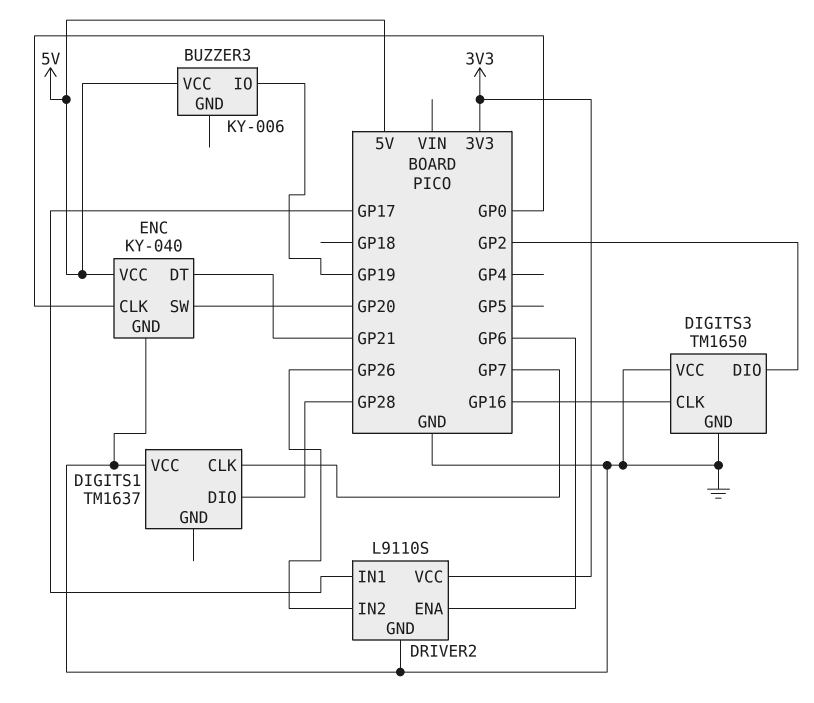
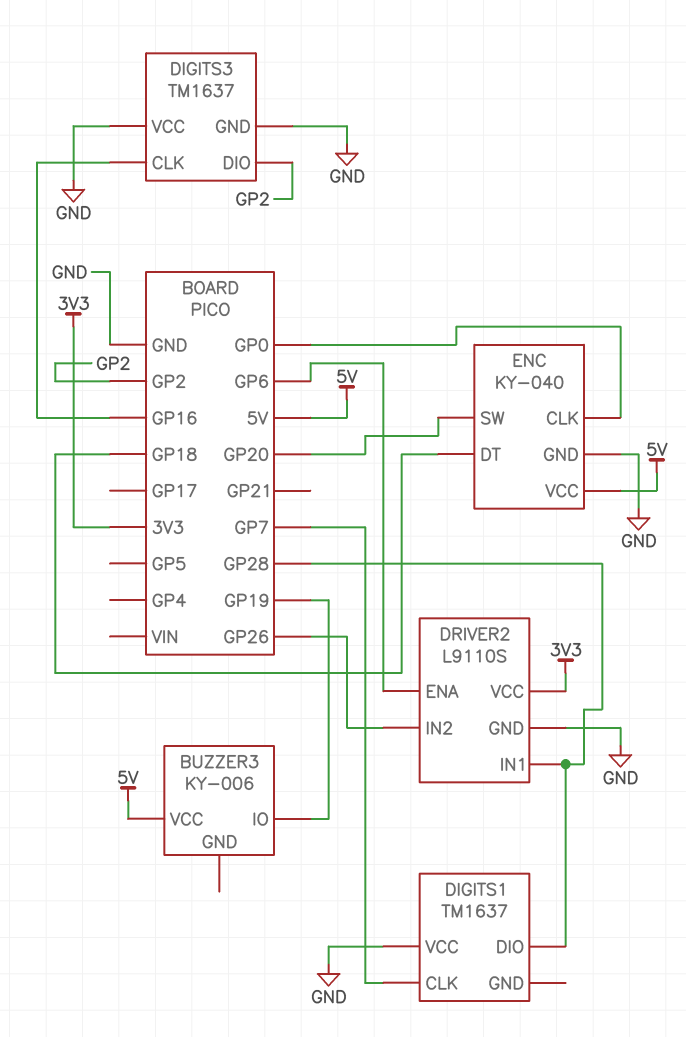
DIGITS3: TM1650 -> TM1637
DRIVER2 pin IN1: GP17 -> GP28
ENC pin DT: GP21 -> GP18

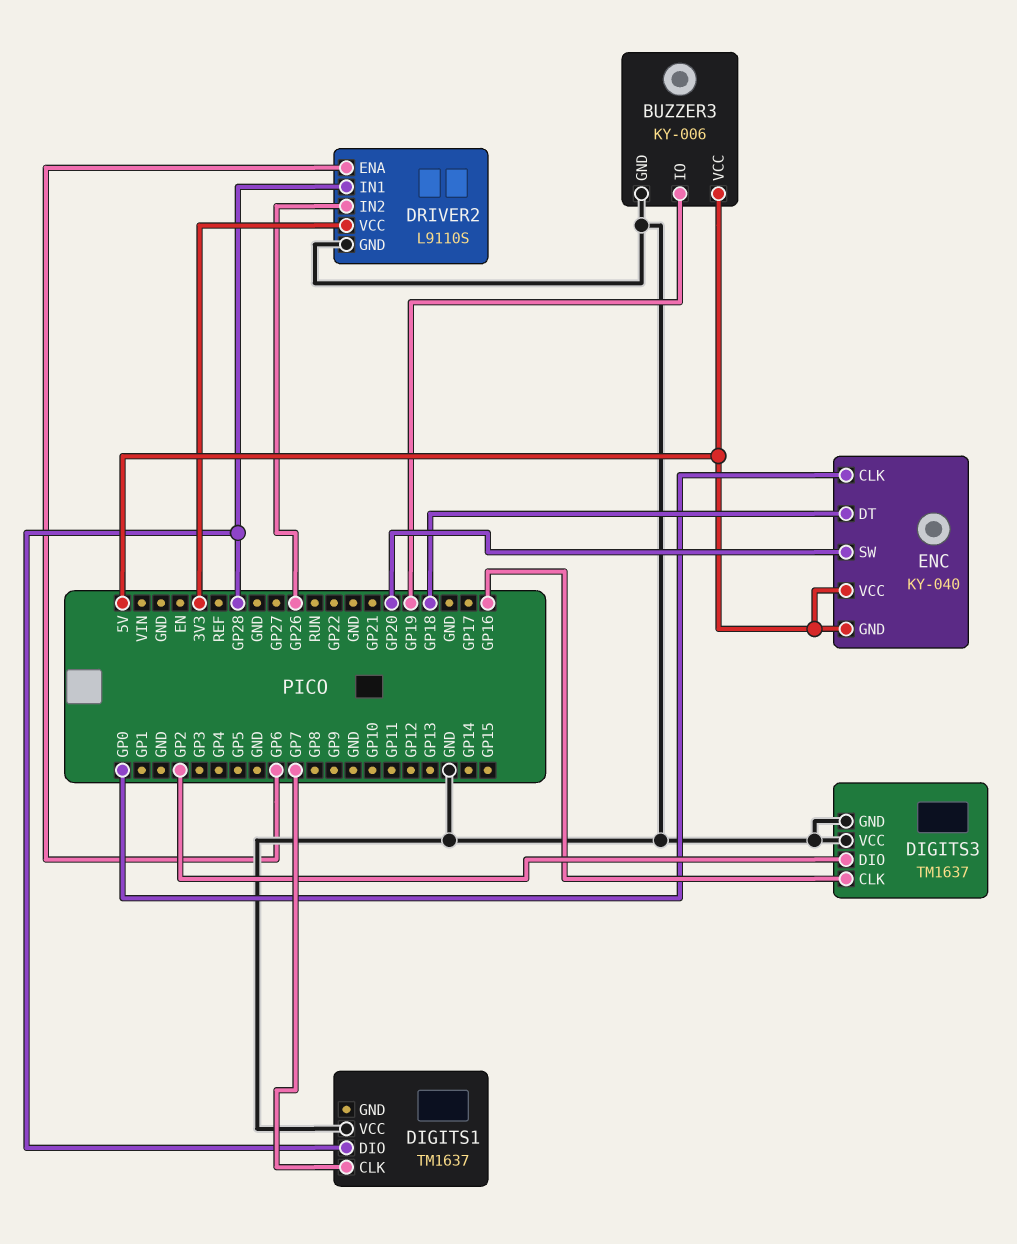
BUZZER3 pin GND: none -> GND
ENC pin GND: GND -> 5V

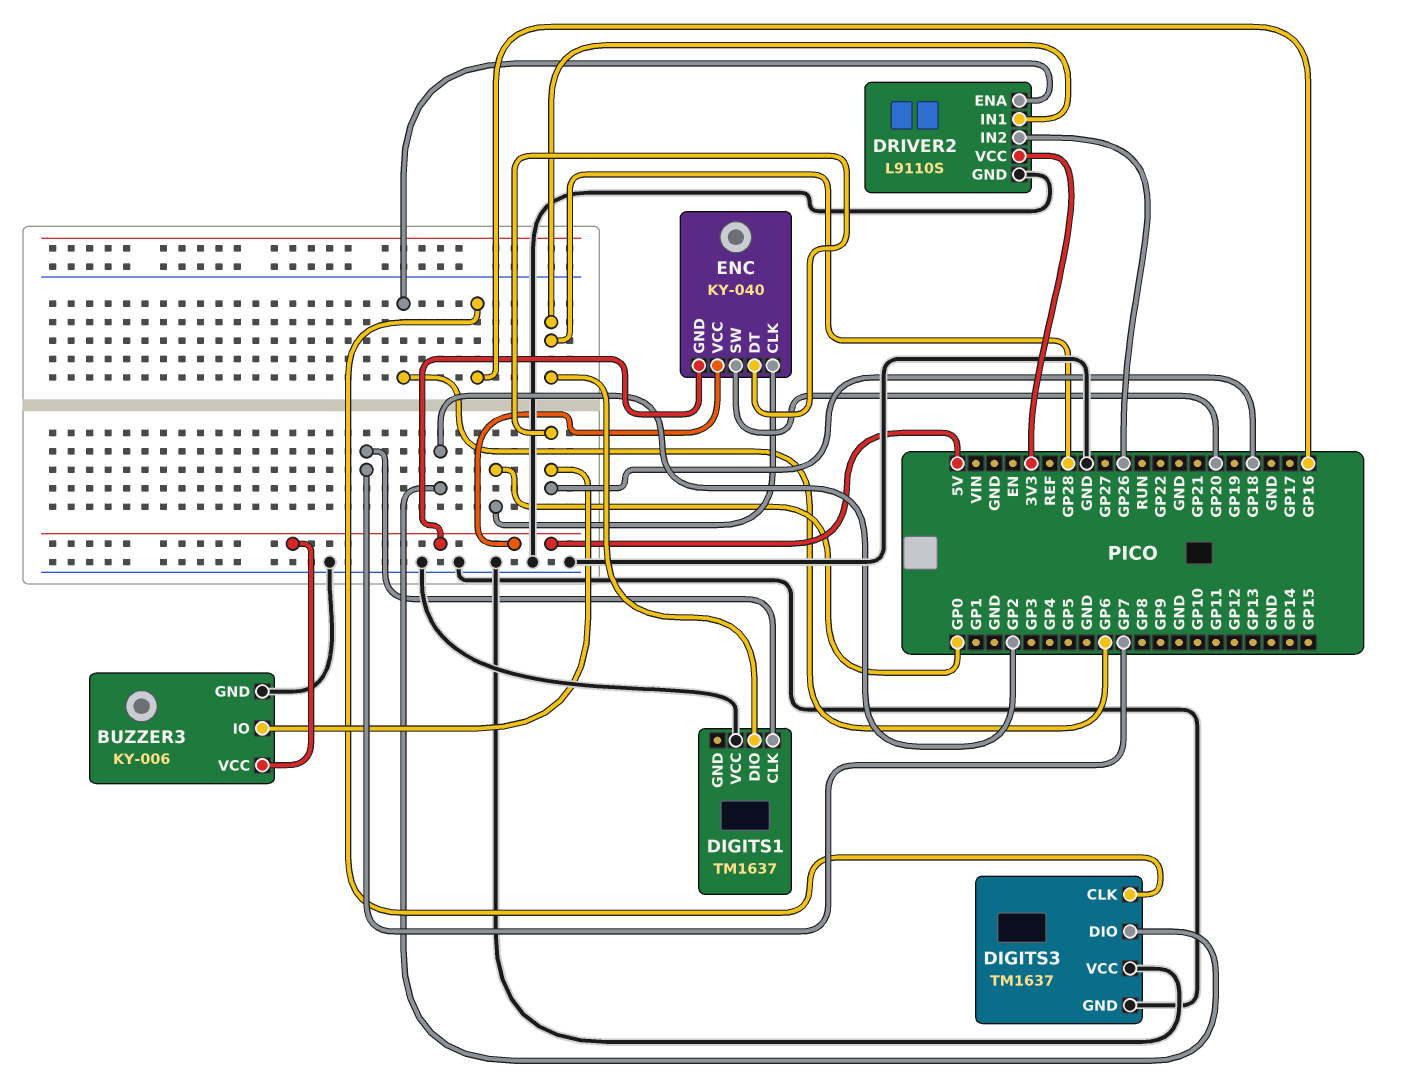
BUZZER3 pin IO: GP19 -> GP18

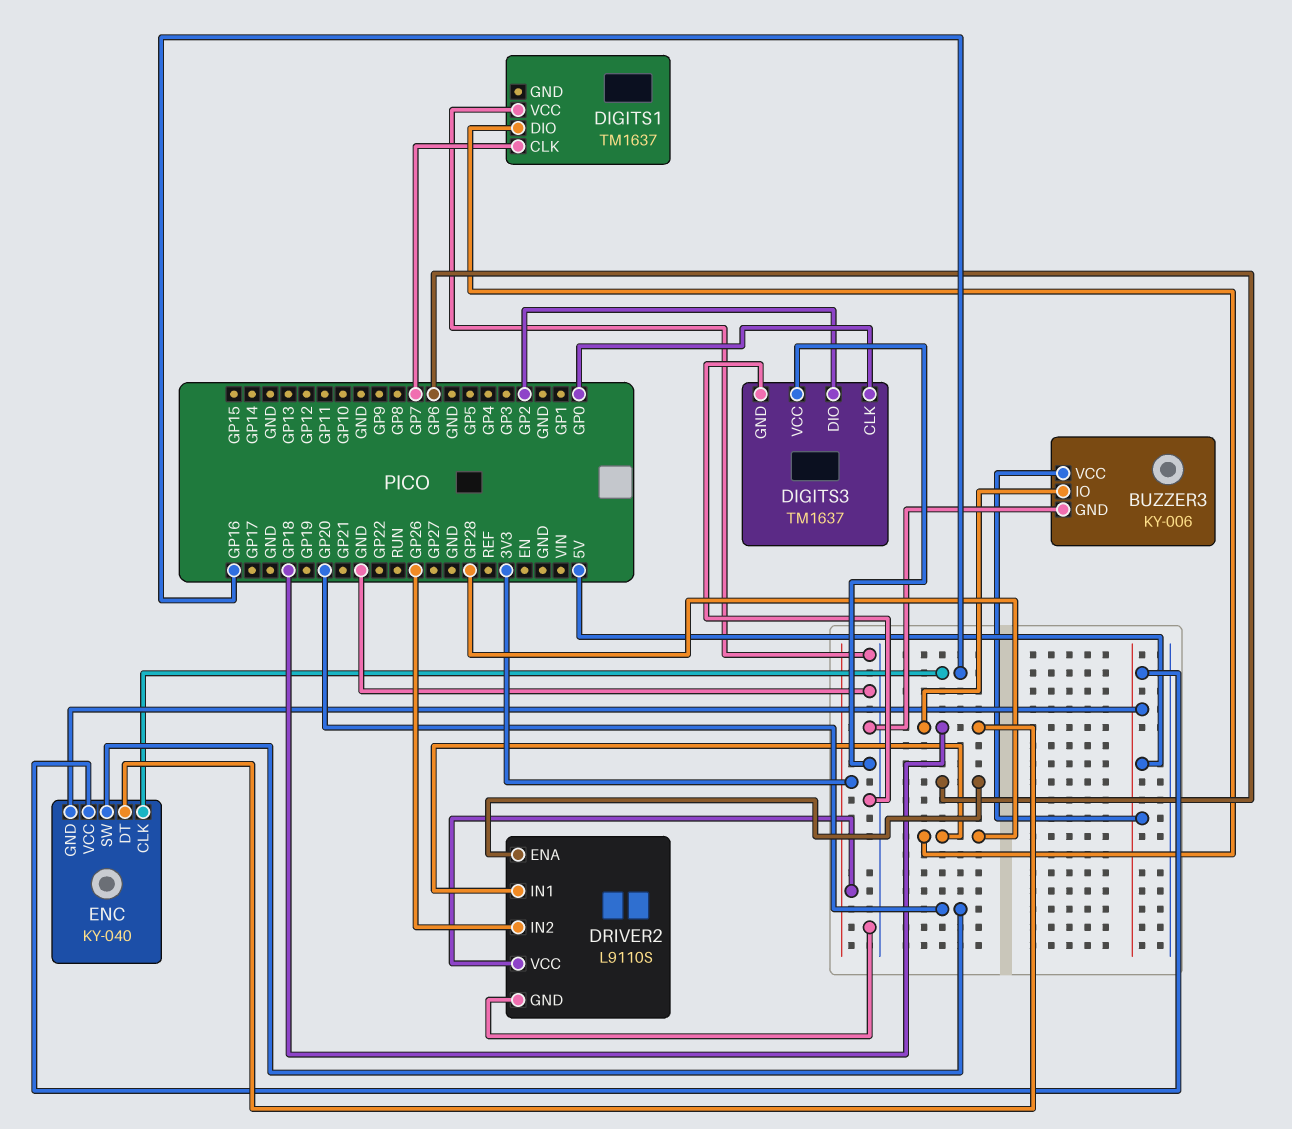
DIGITS3 pin CLK: GP16 -> GP0
ENC pin CLK: GP0 -> GP16

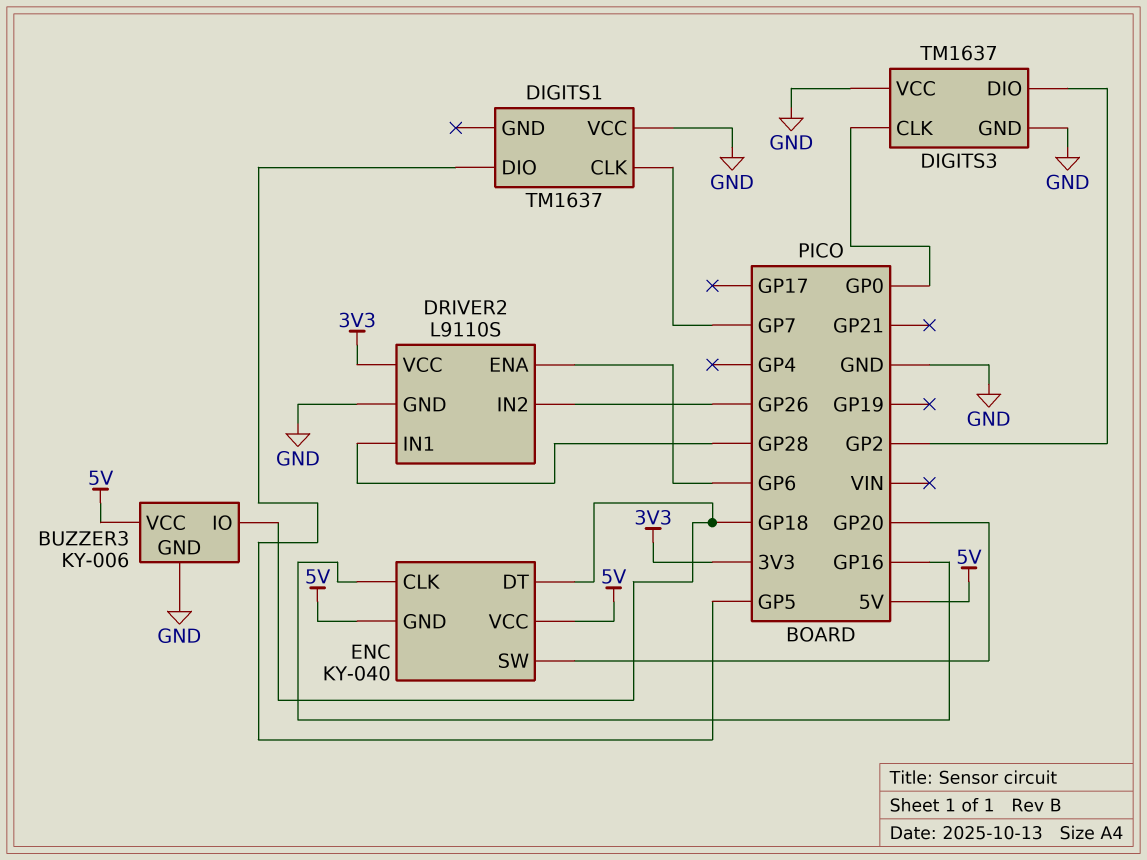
DIGITS1 pin DIO: GP28 -> GP5

